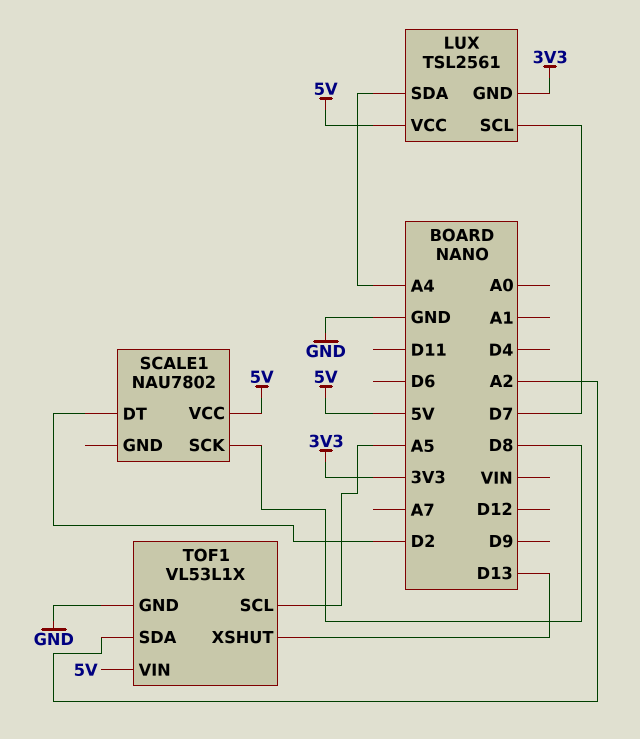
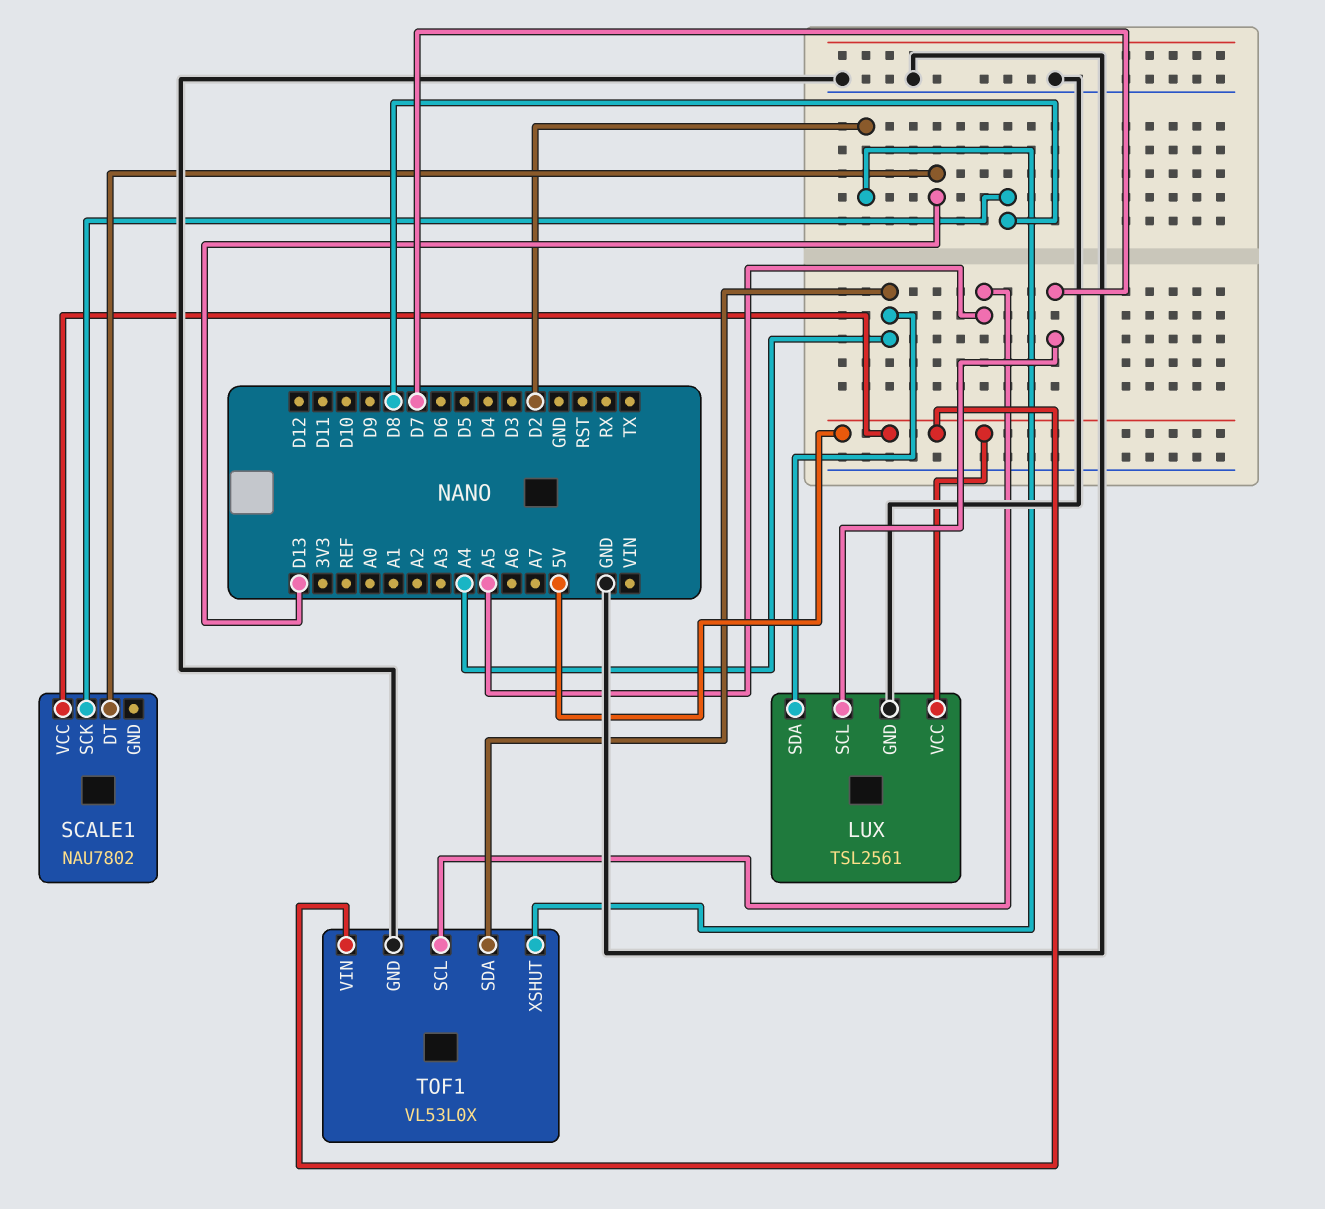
LUX pin GND: 3V3 -> GND
SCALE1 pin DT: D2 -> D13
TOF1: VL53L1X -> VL53L0X
TOF1 pin SDA: A2 -> A4
TOF1 pin XSHUT: D13 -> D2

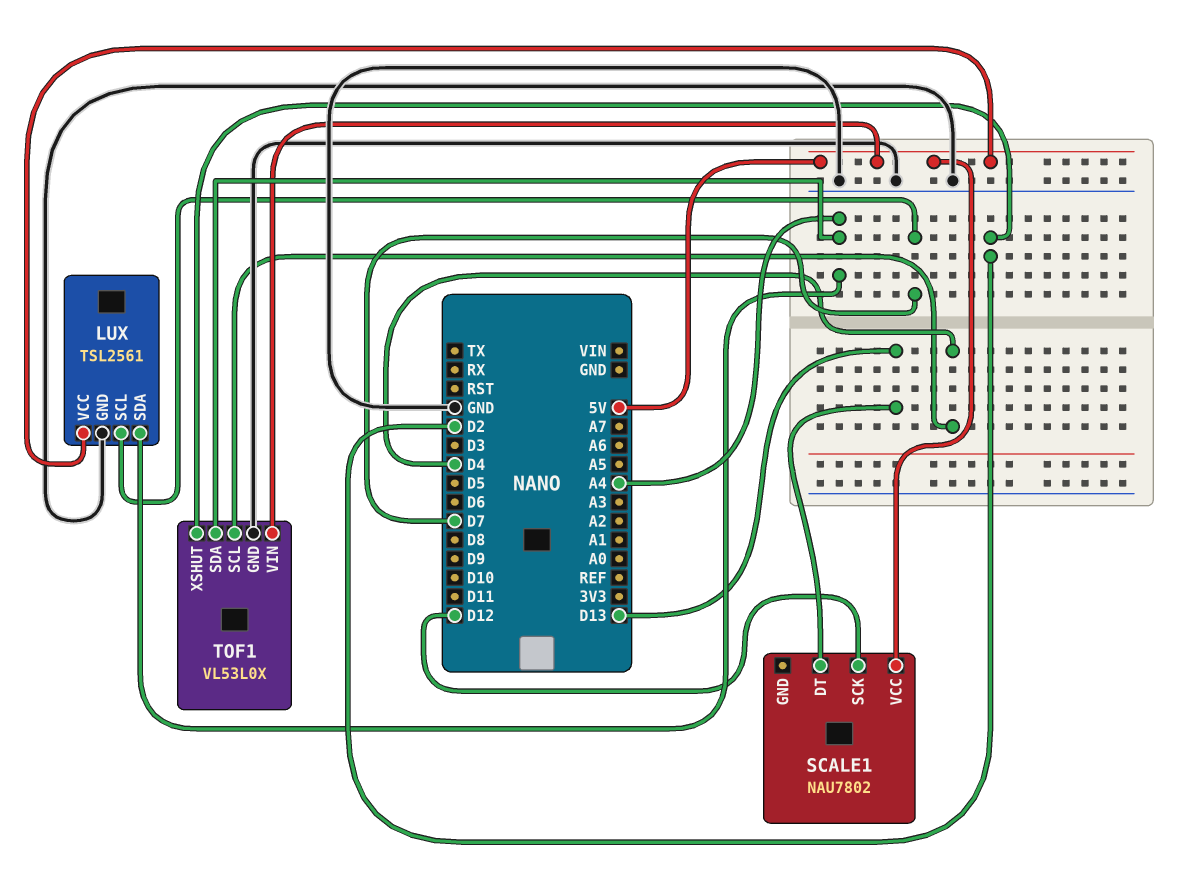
SCALE1 pin SCK: D8 -> D12
TOF1 pin SCL: A5 -> D4

